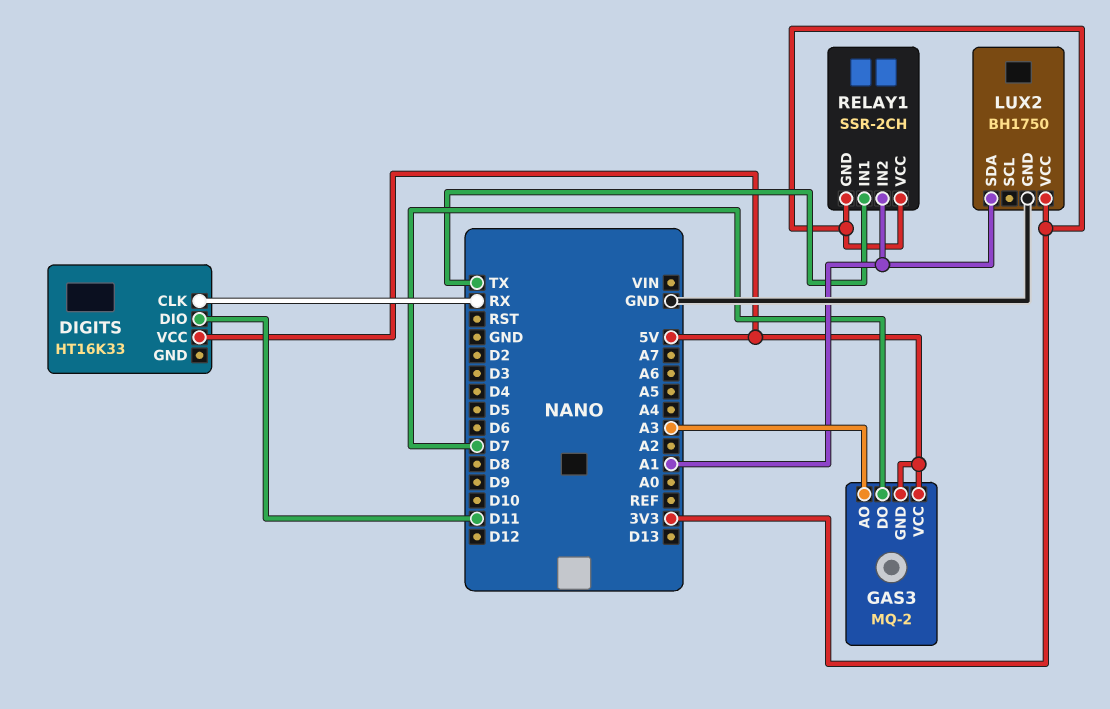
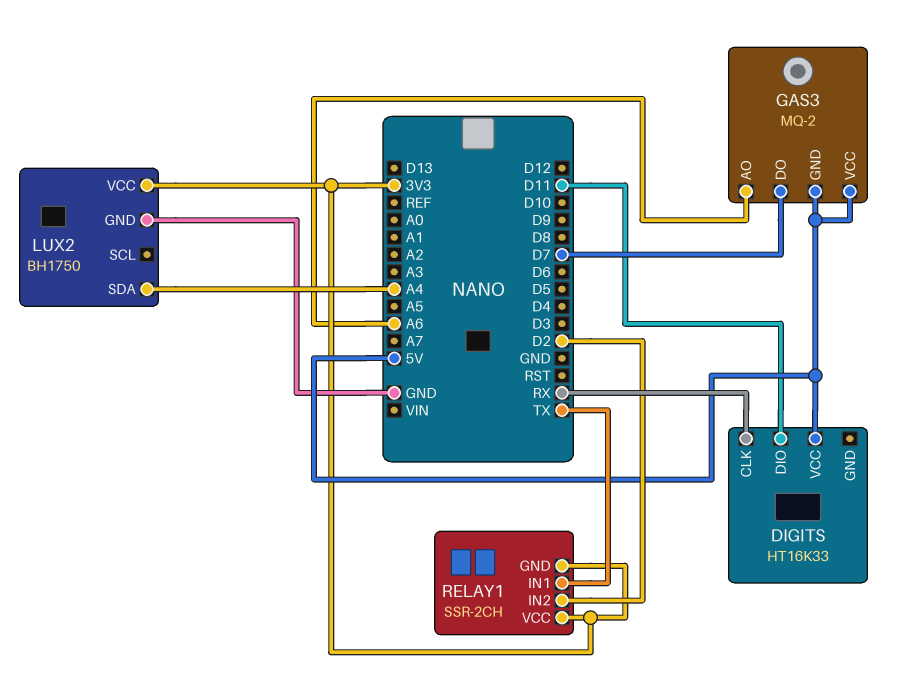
GAS3 pin AO: A3 -> A6
LUX2 pin SDA: A1 -> A4
RELAY1 pin IN2: A1 -> D2

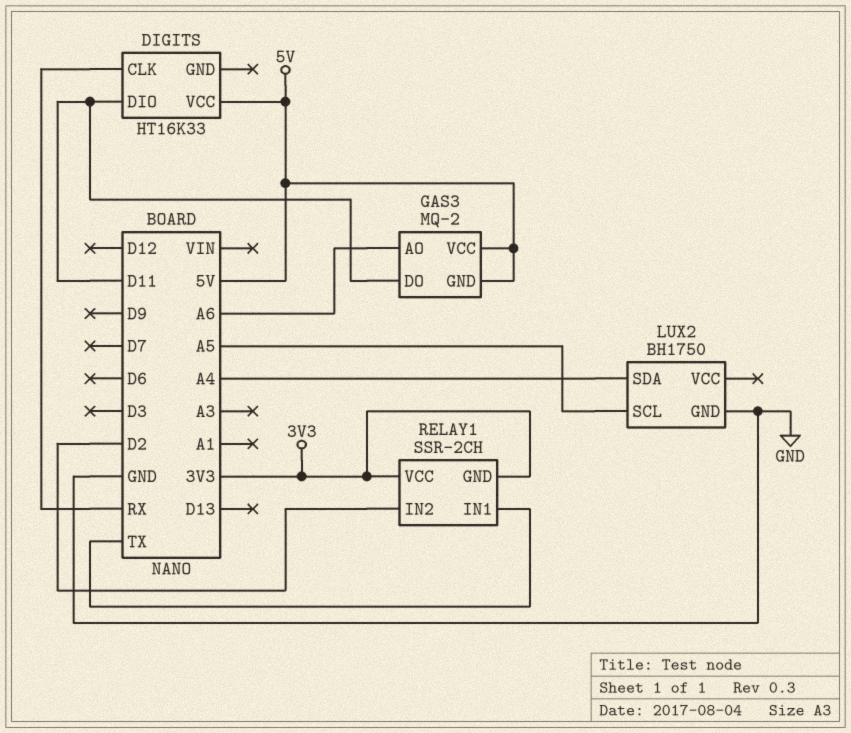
GAS3 pin DO: D7 -> D11
LUX2 pin SCL: none -> A5
LUX2 pin VCC: 3V3 -> none

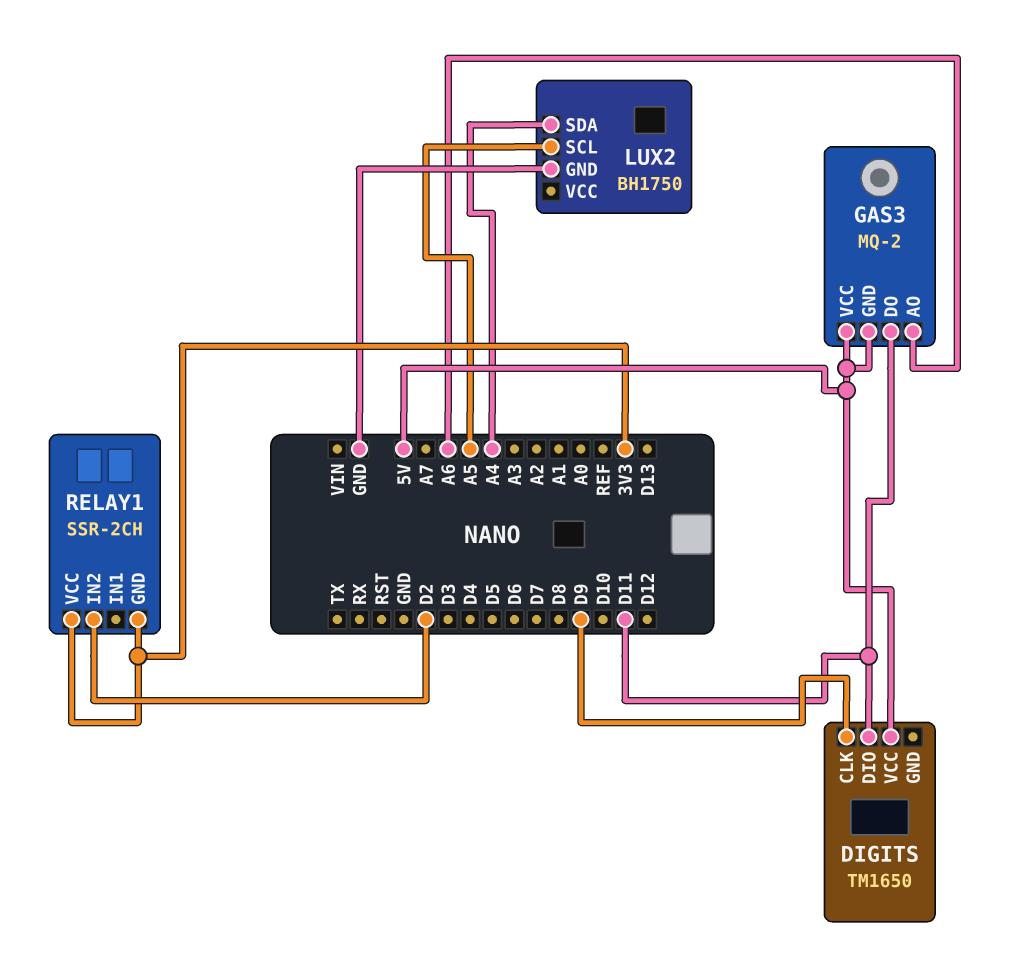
DIGITS: HT16K33 -> TM1650
DIGITS pin CLK: RX -> D9
RELAY1 pin IN1: TX -> none

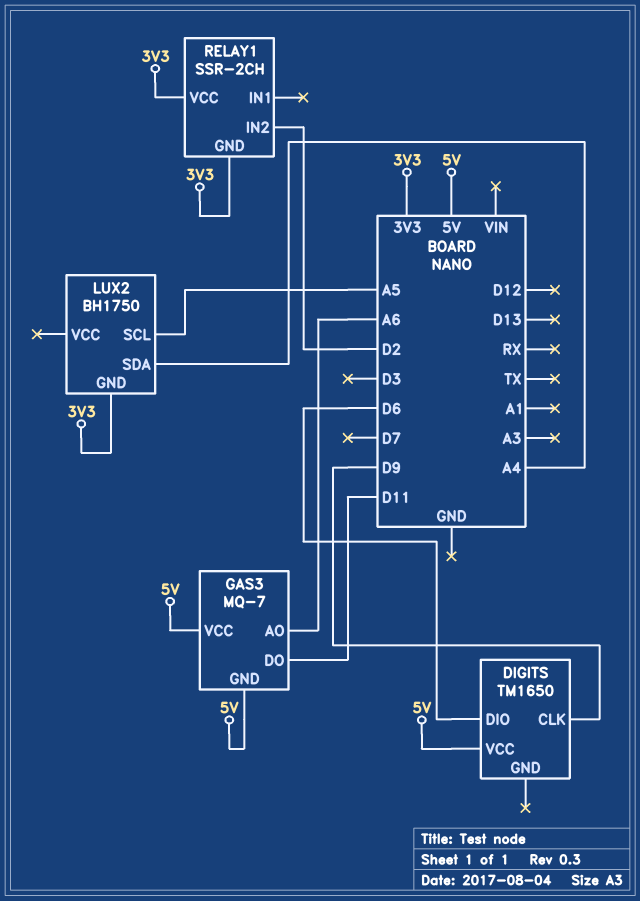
DIGITS pin DIO: D11 -> D6
GAS3: MQ-2 -> MQ-7
LUX2 pin GND: GND -> 3V3

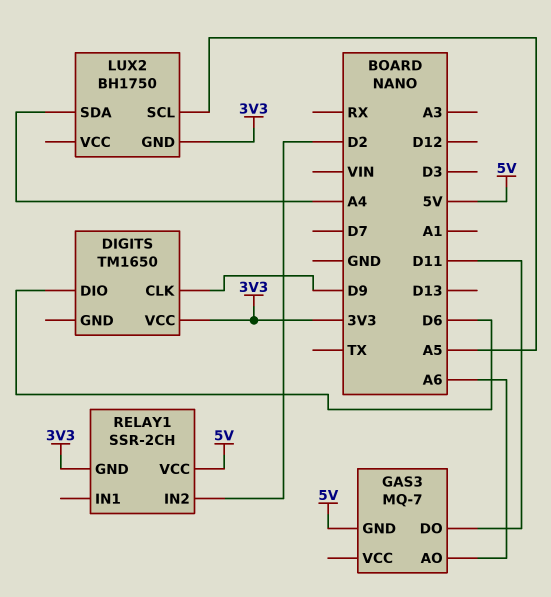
DIGITS pin VCC: 5V -> 3V3
GAS3 pin VCC: 5V -> none
RELAY1 pin VCC: 3V3 -> 5V

